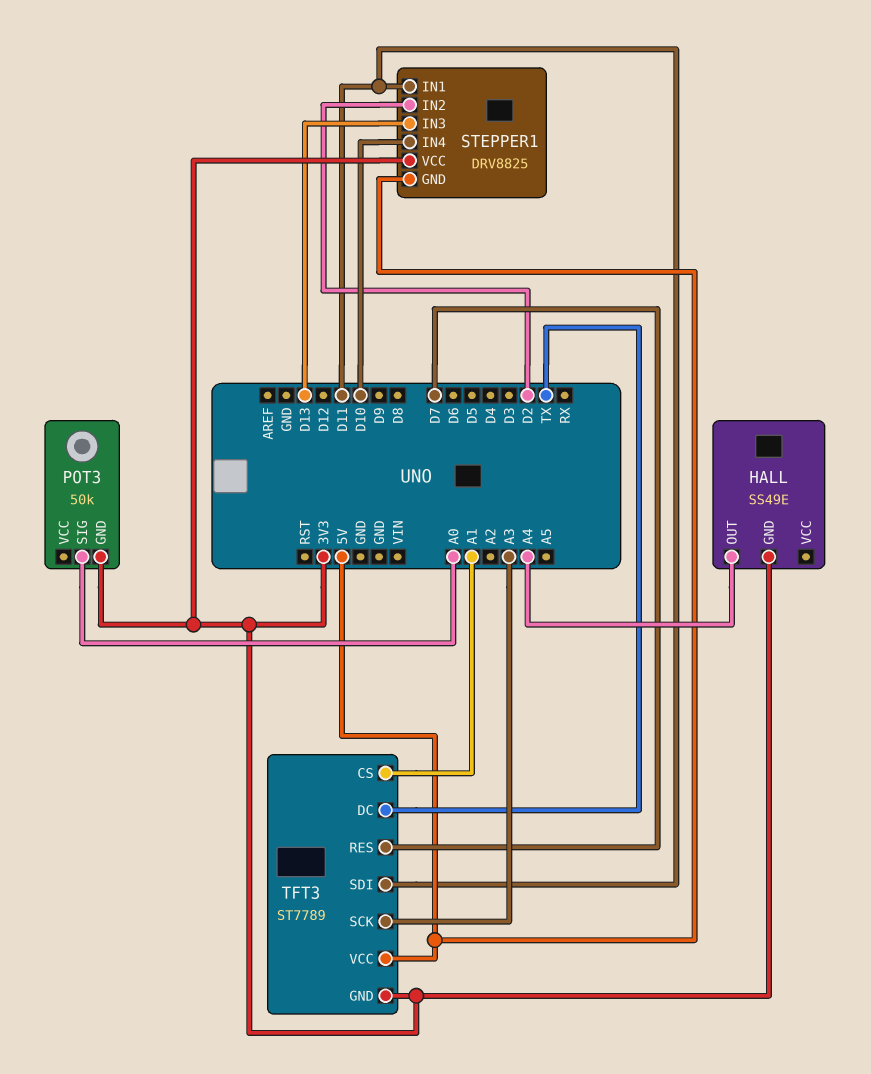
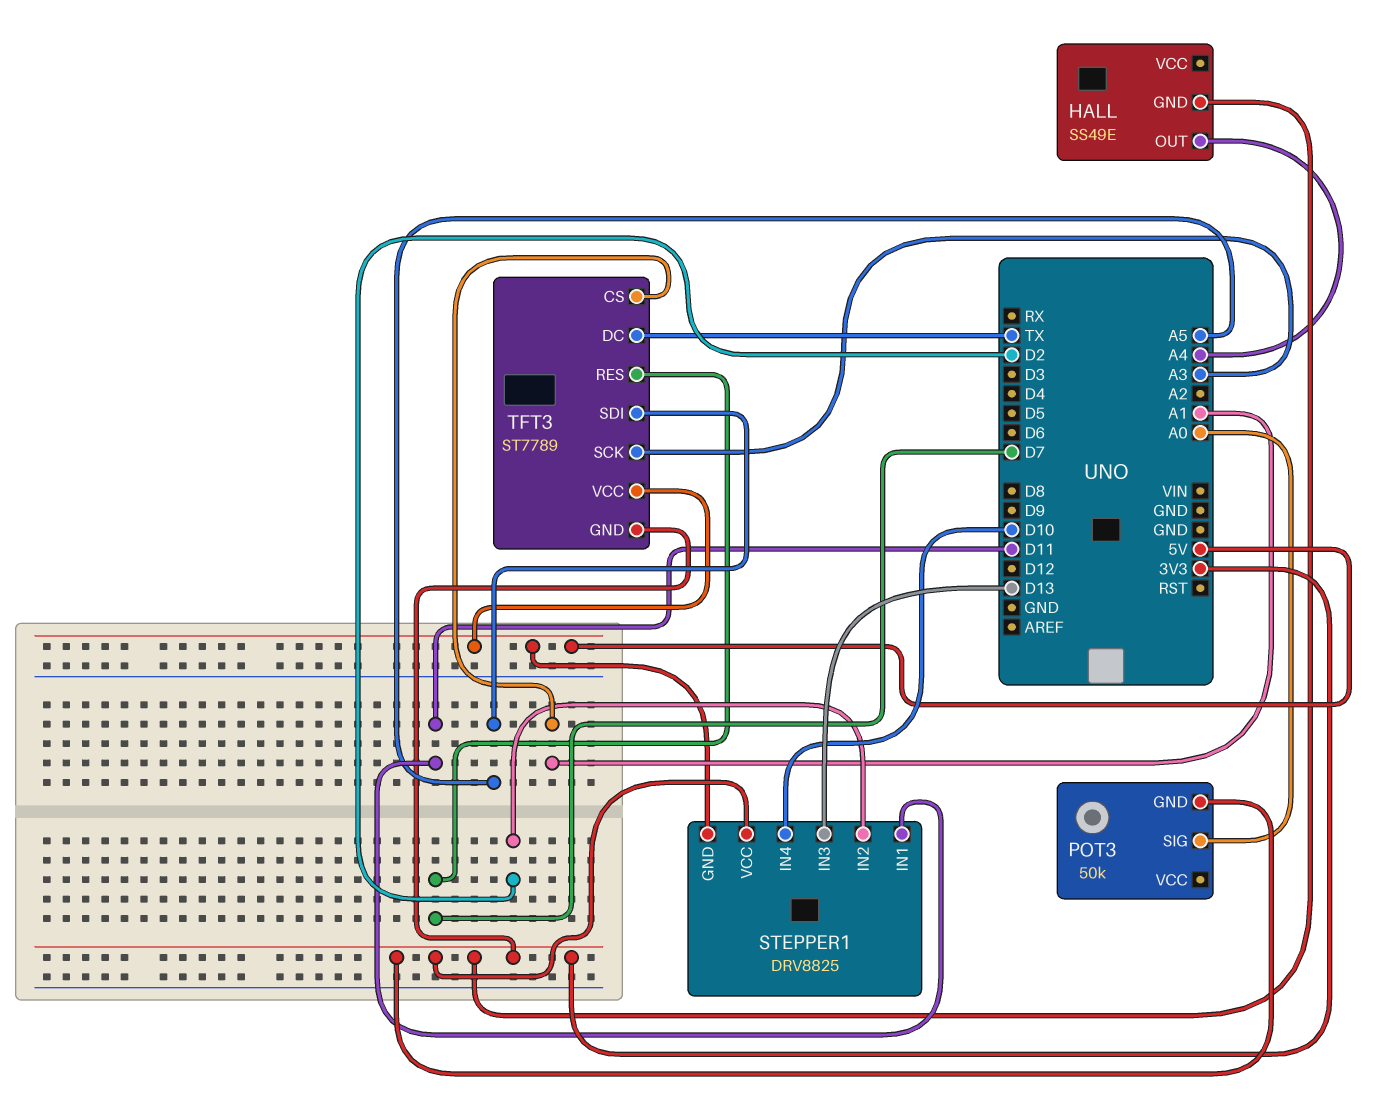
TFT3 pin SDI: D11 -> A5

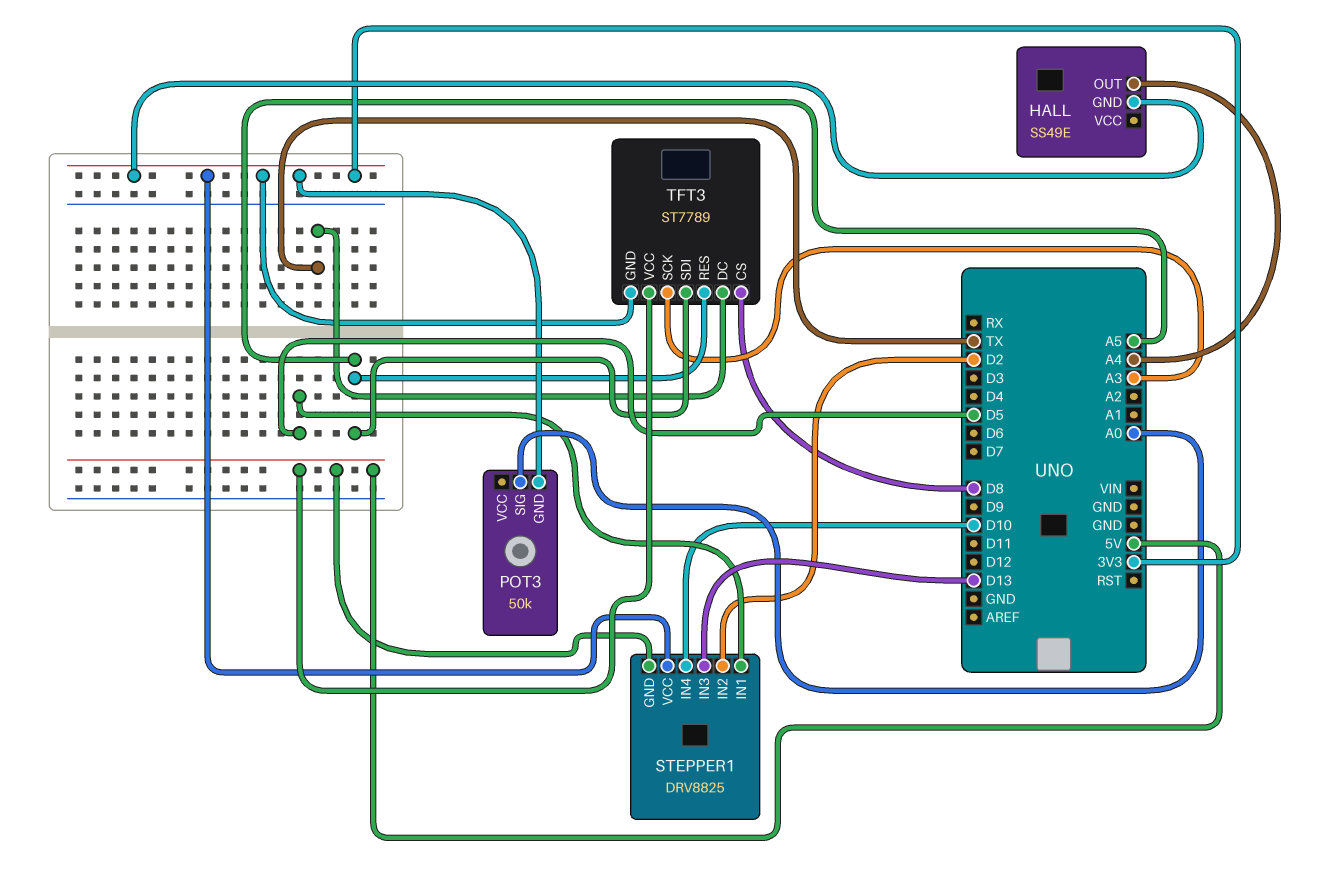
STEPPER1 pin IN1: D11 -> D5
TFT3 pin CS: A1 -> D8
TFT3 pin RES: D7 -> A5

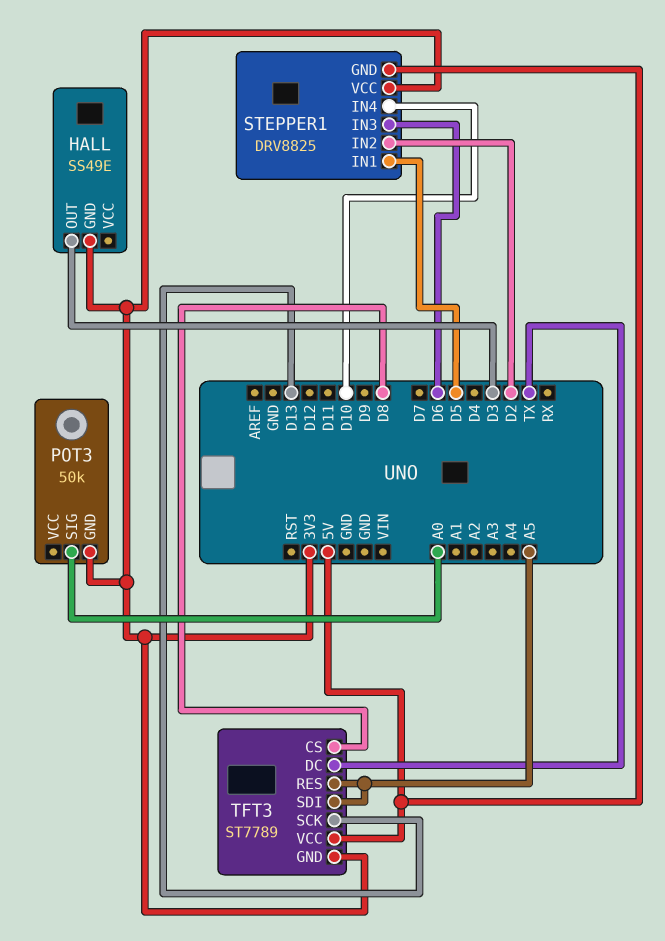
HALL pin OUT: A4 -> D3
STEPPER1 pin IN3: D13 -> D6
TFT3 pin SCK: A3 -> D13

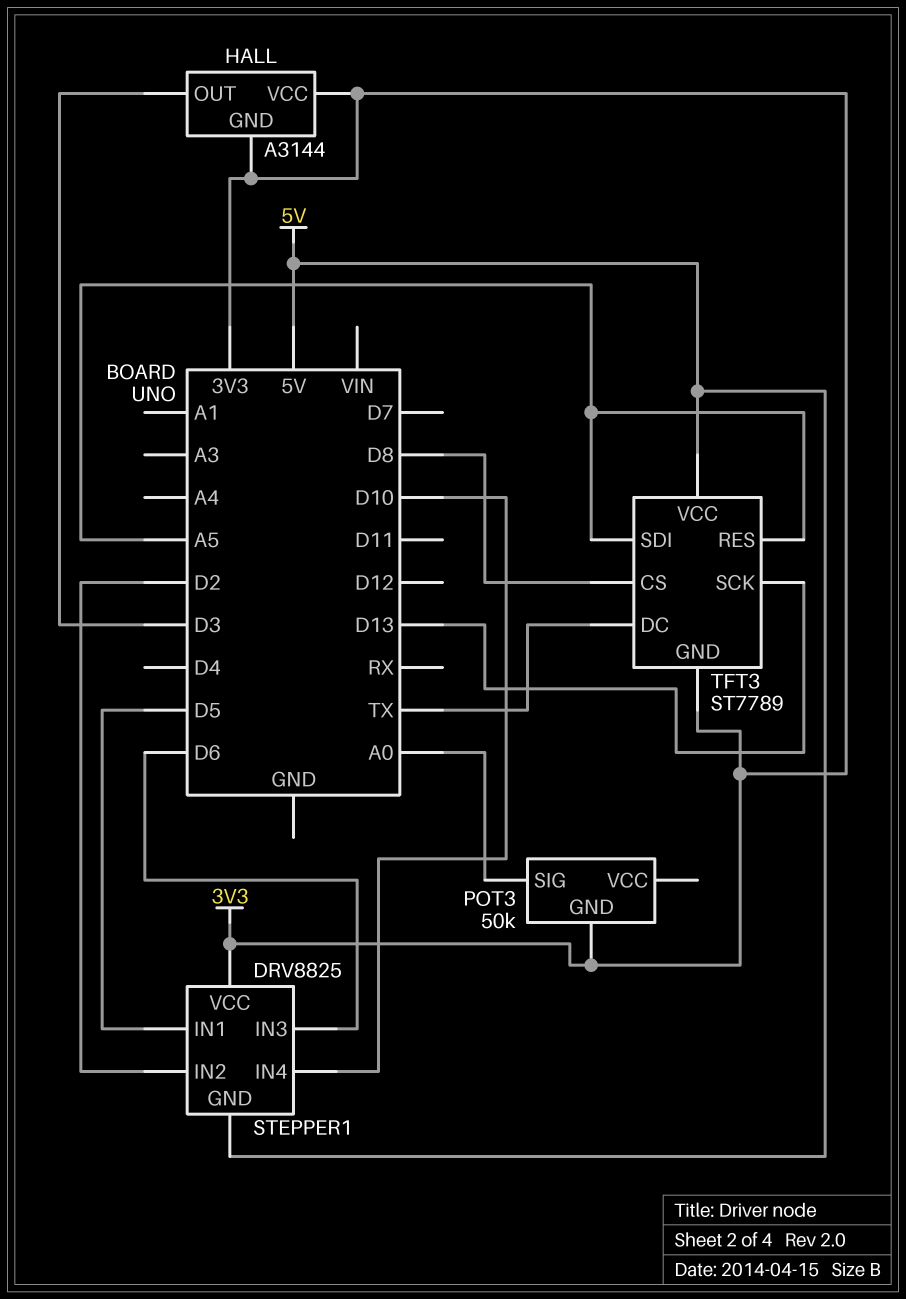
HALL: SS49E -> A3144
HALL pin VCC: none -> 3V3

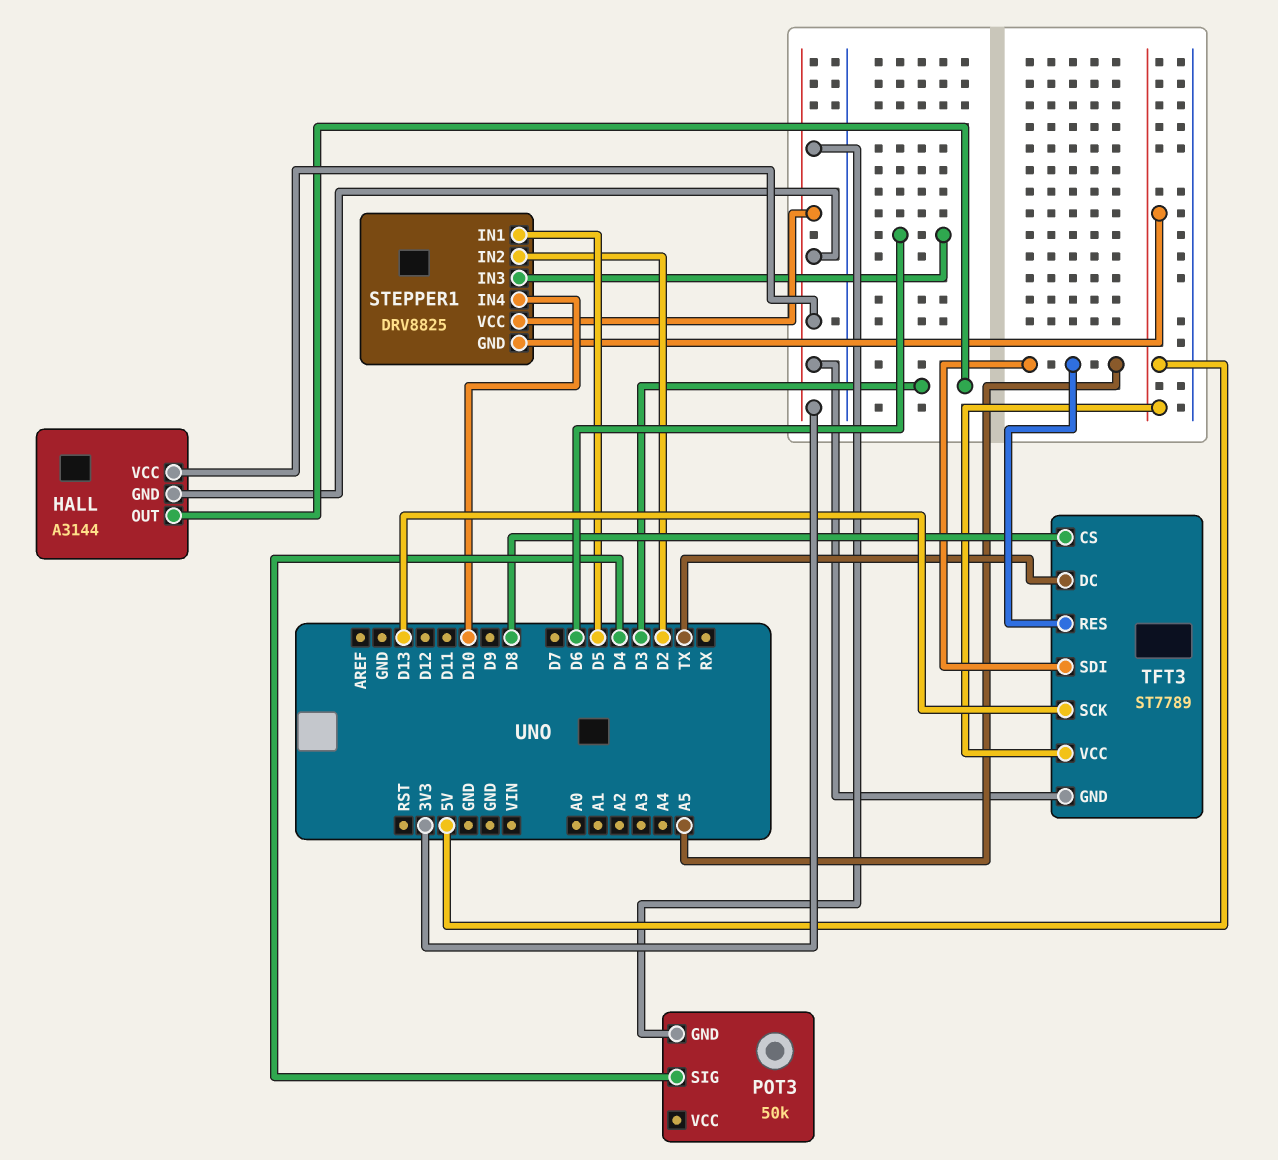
POT3 pin SIG: A0 -> D4

